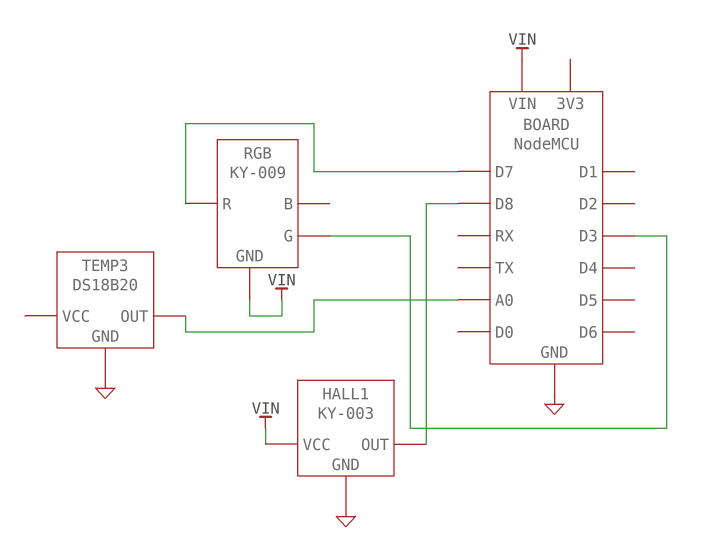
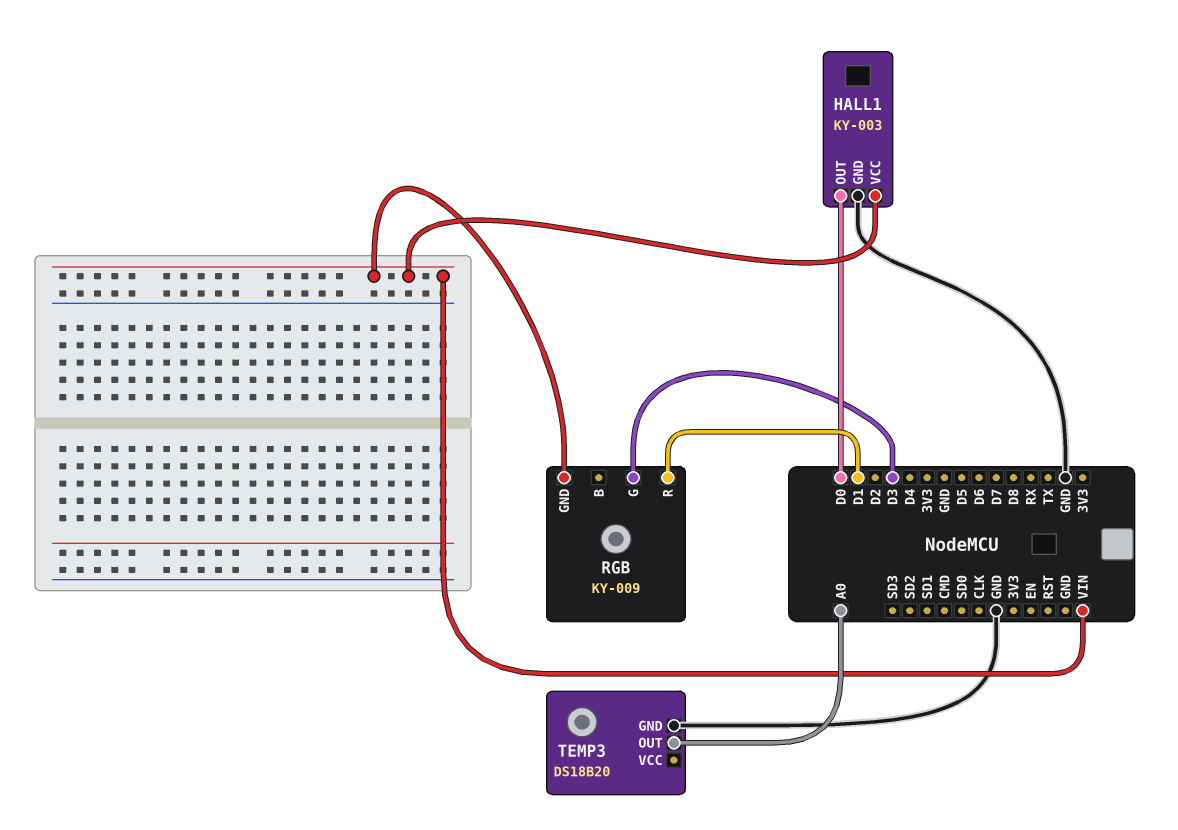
HALL1 pin OUT: D8 -> D0
RGB pin R: D7 -> D1

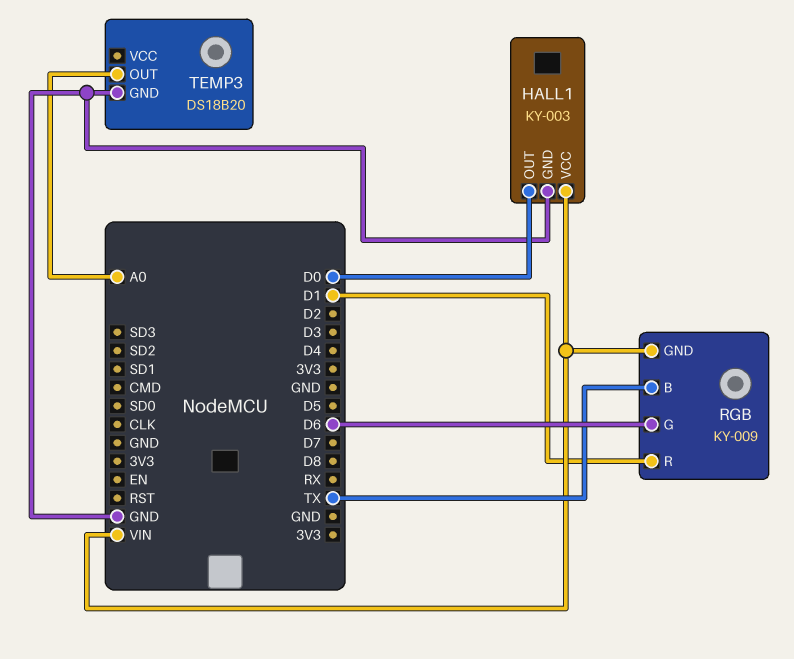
RGB pin B: none -> TX
RGB pin G: D3 -> D6

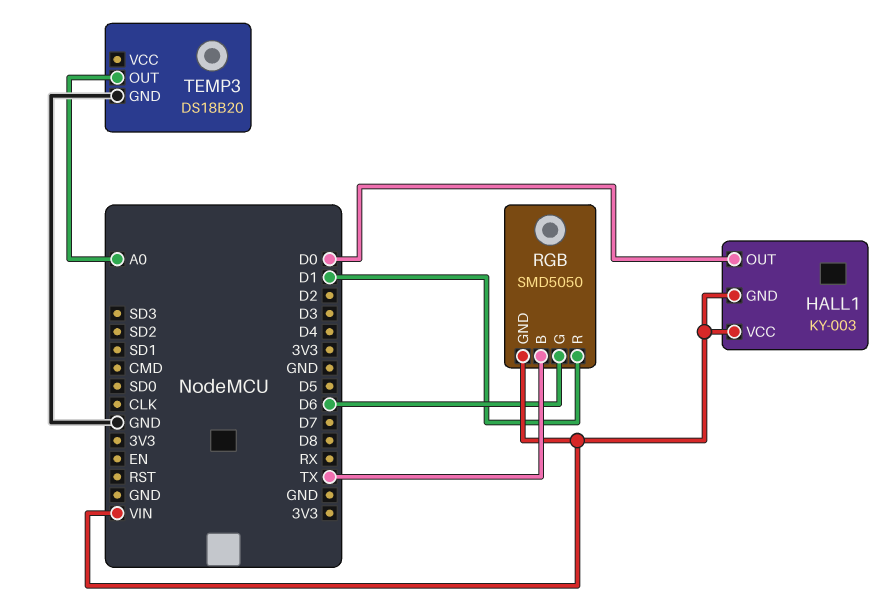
HALL1 pin GND: GND -> VIN
RGB: KY-009 -> SMD5050

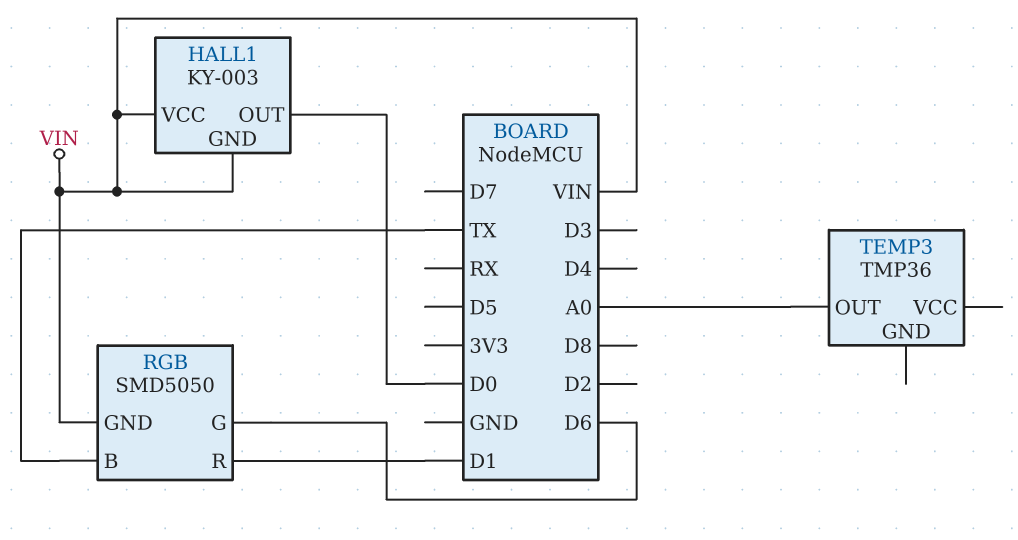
TEMP3: DS18B20 -> TMP36
TEMP3 pin GND: GND -> none

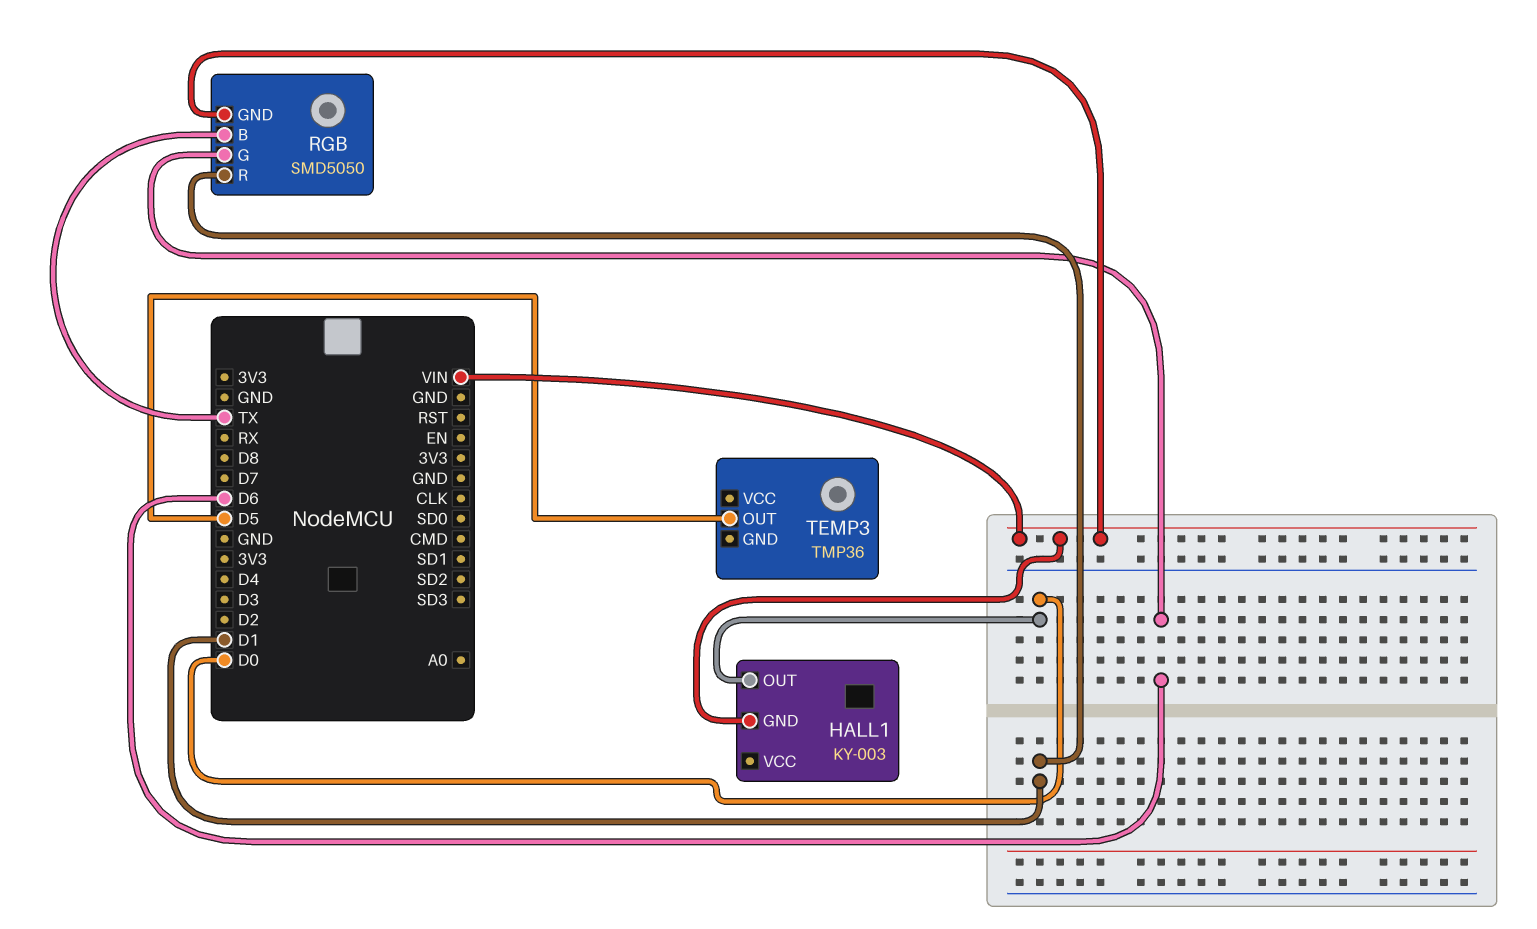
HALL1 pin VCC: VIN -> none
TEMP3 pin OUT: A0 -> D5

